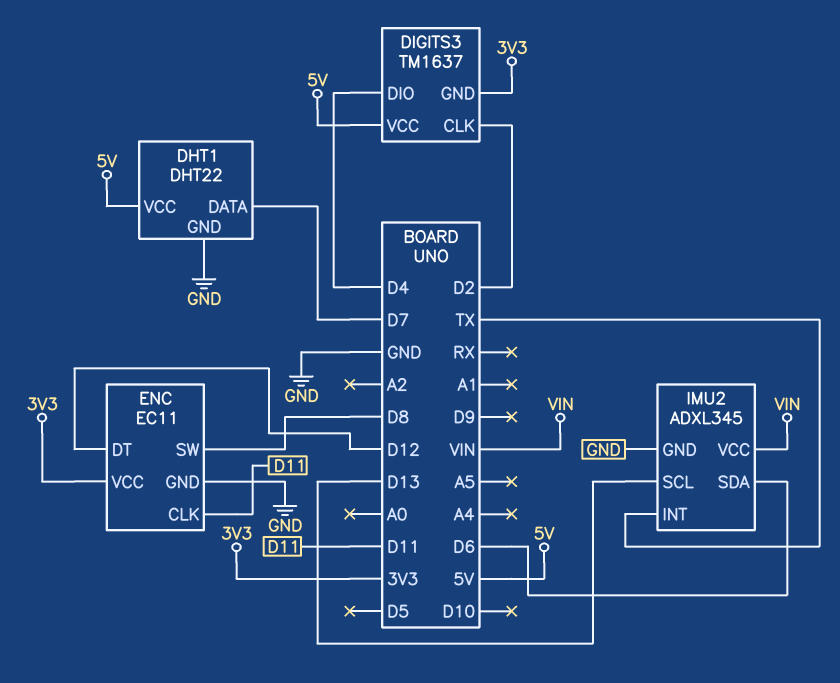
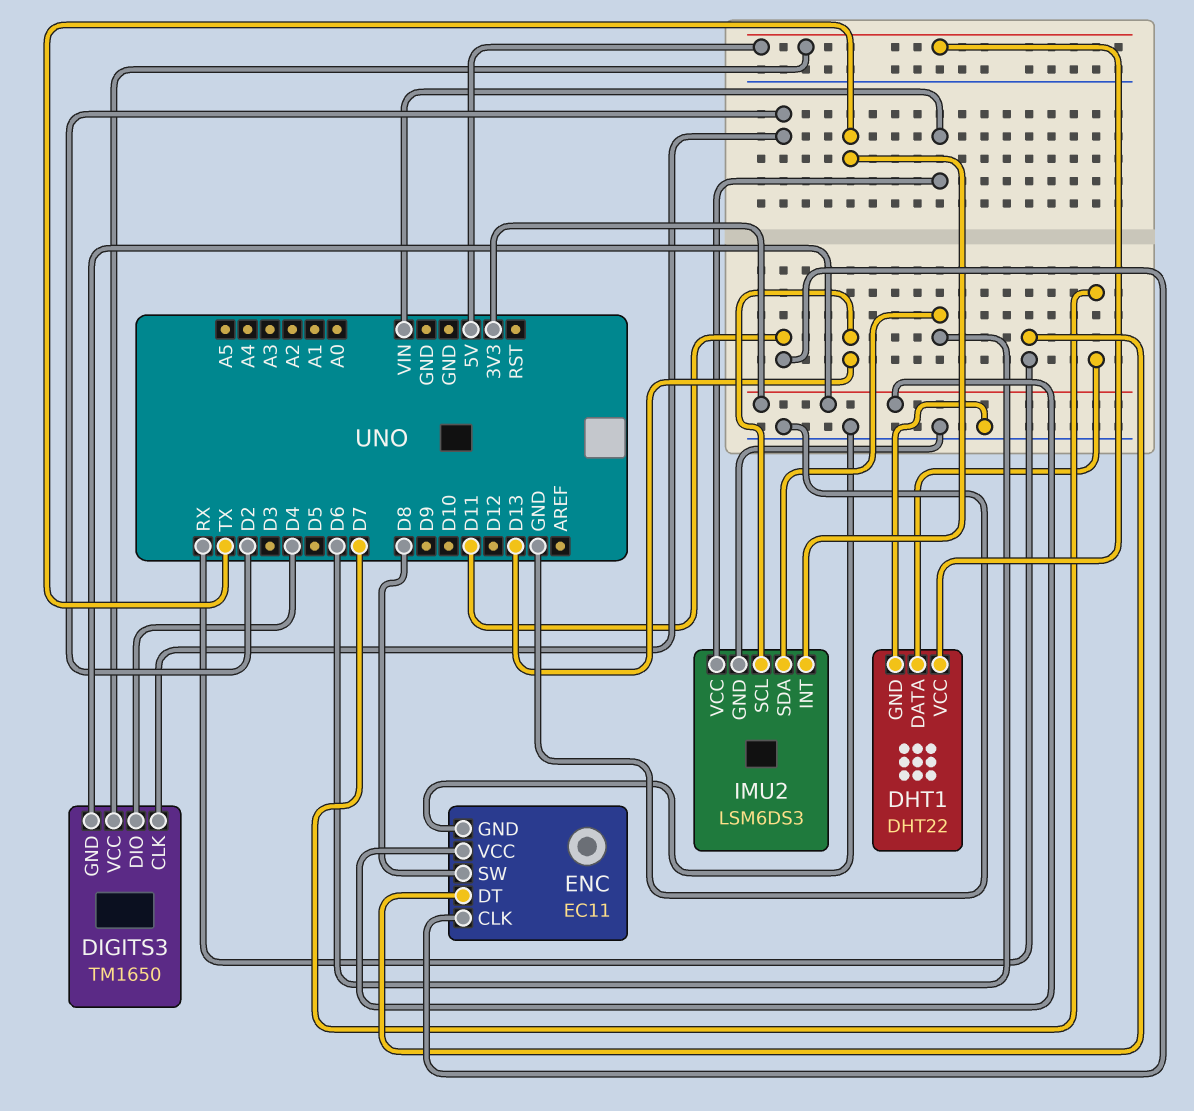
DIGITS3: TM1637 -> TM1650
ENC pin DT: D12 -> RX
IMU2: ADXL345 -> LSM6DS3

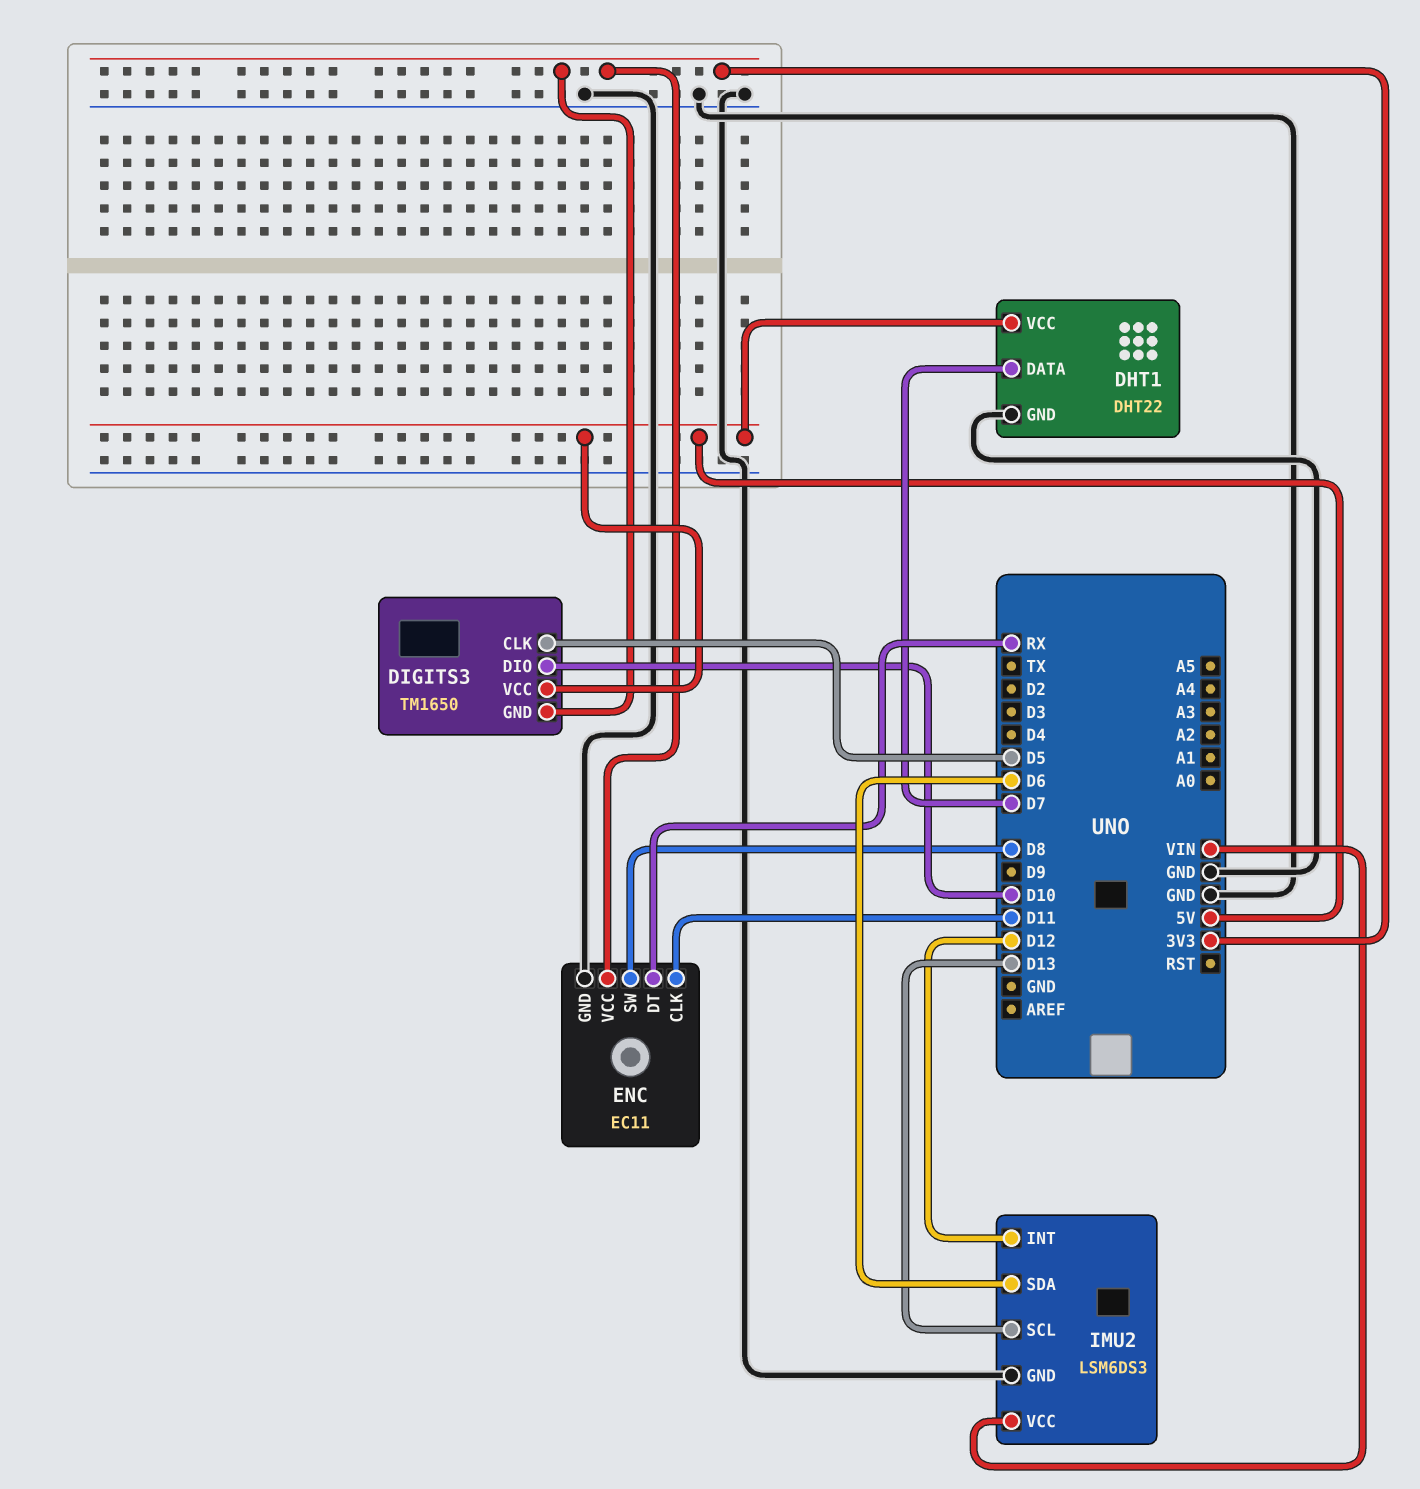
DIGITS3 pin CLK: D2 -> D5
DIGITS3 pin DIO: D4 -> D10
IMU2 pin INT: TX -> D12

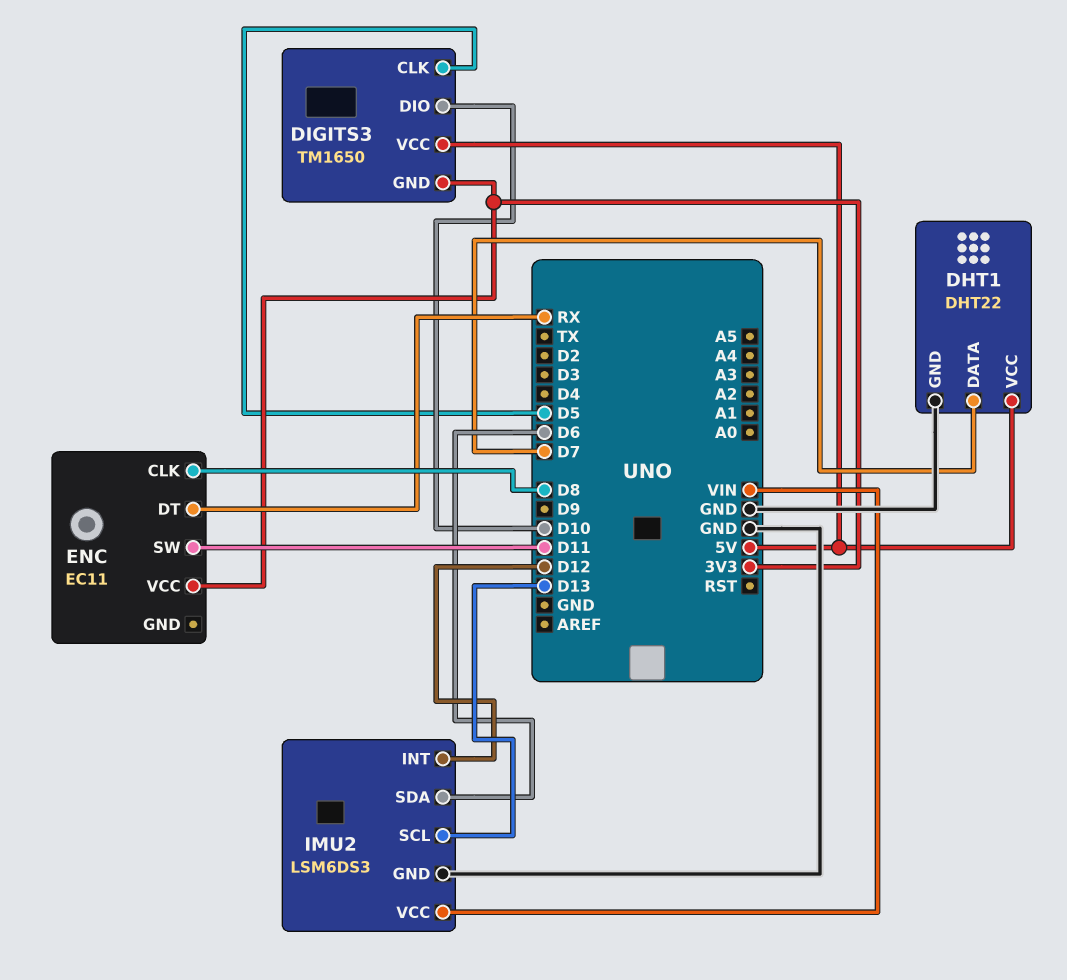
ENC pin CLK: D11 -> D8
ENC pin GND: GND -> none
ENC pin SW: D8 -> D11

